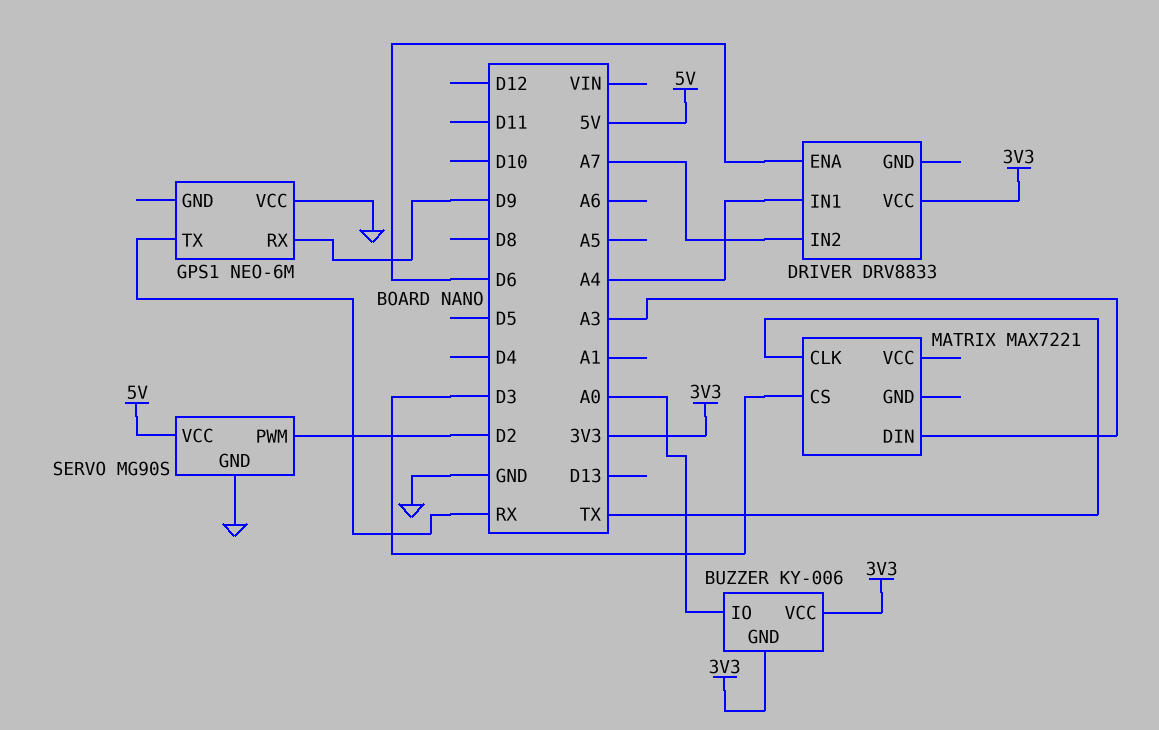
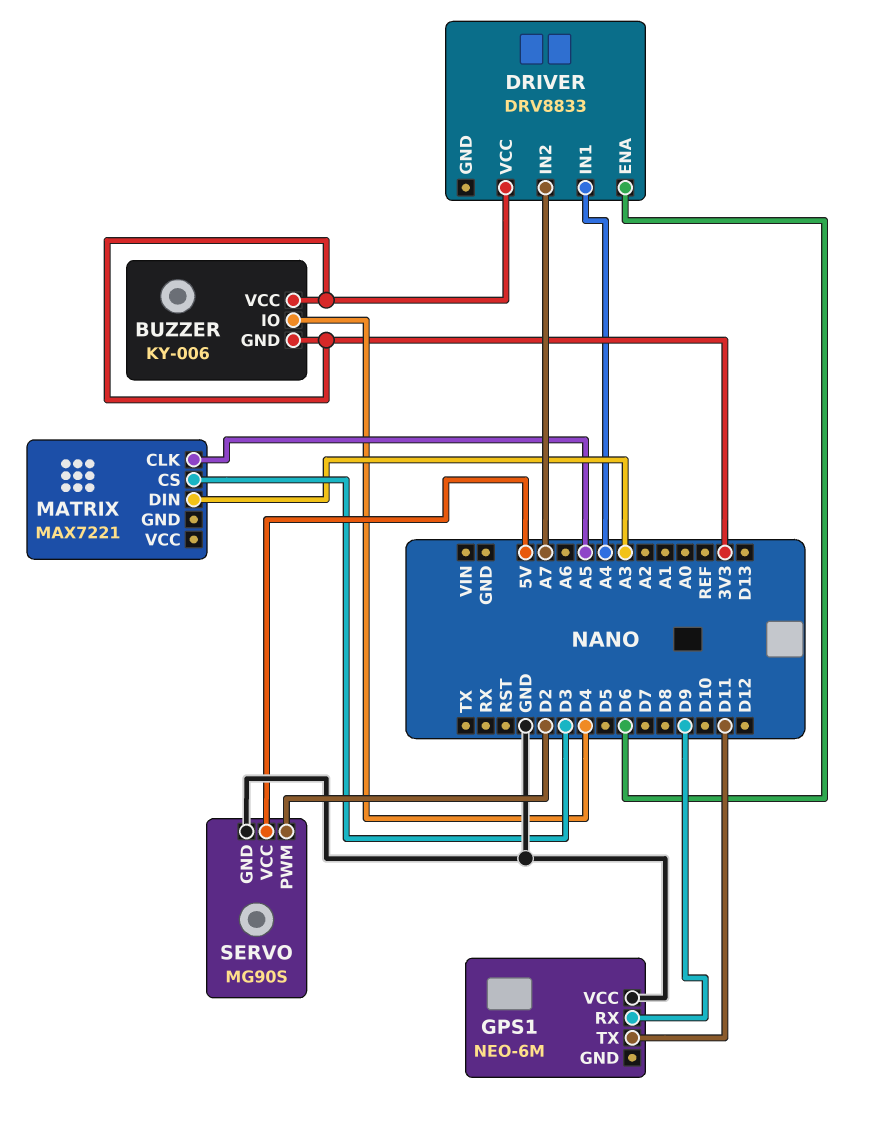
BUZZER pin IO: A0 -> D4
GPS1 pin TX: RX -> D11
MATRIX pin CLK: TX -> A5

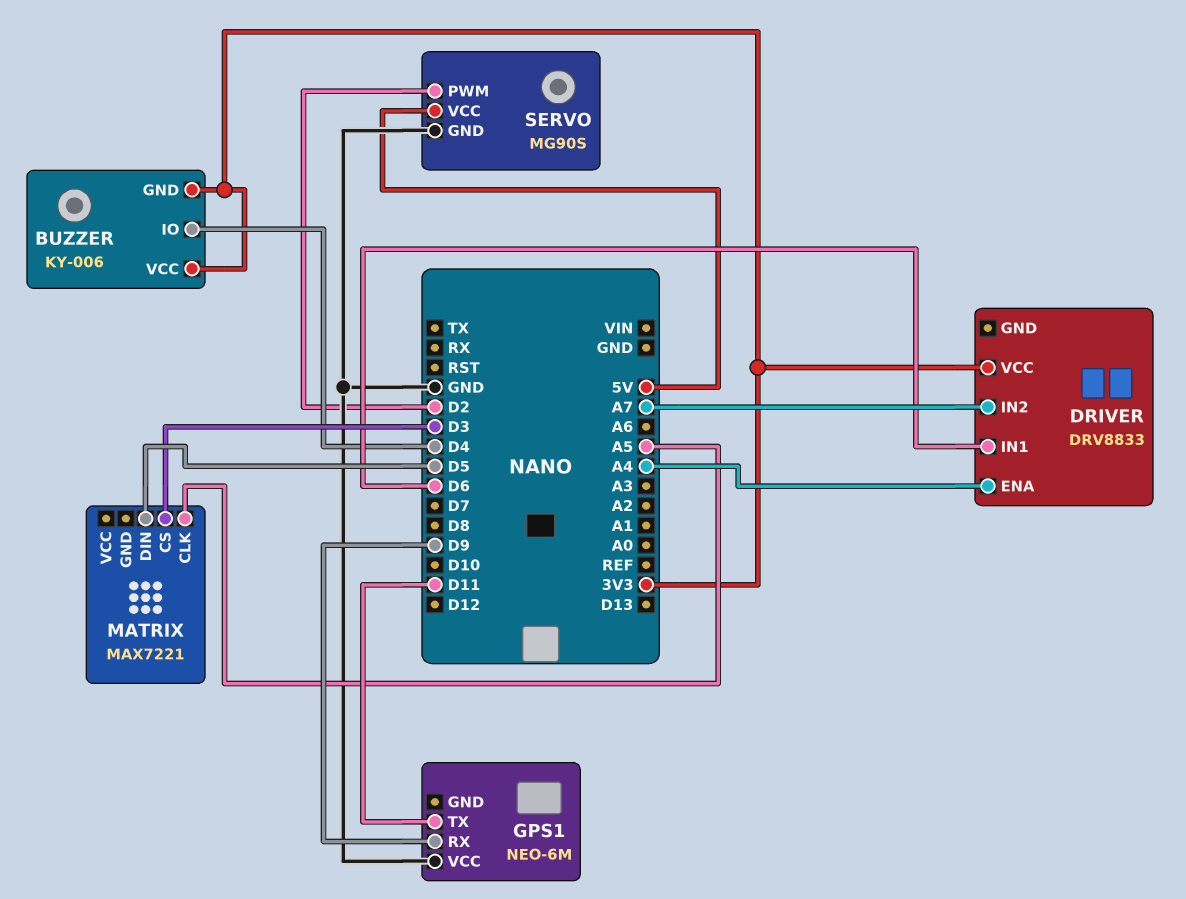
DRIVER pin ENA: D6 -> A4
DRIVER pin IN1: A4 -> D6
MATRIX pin DIN: A3 -> D5

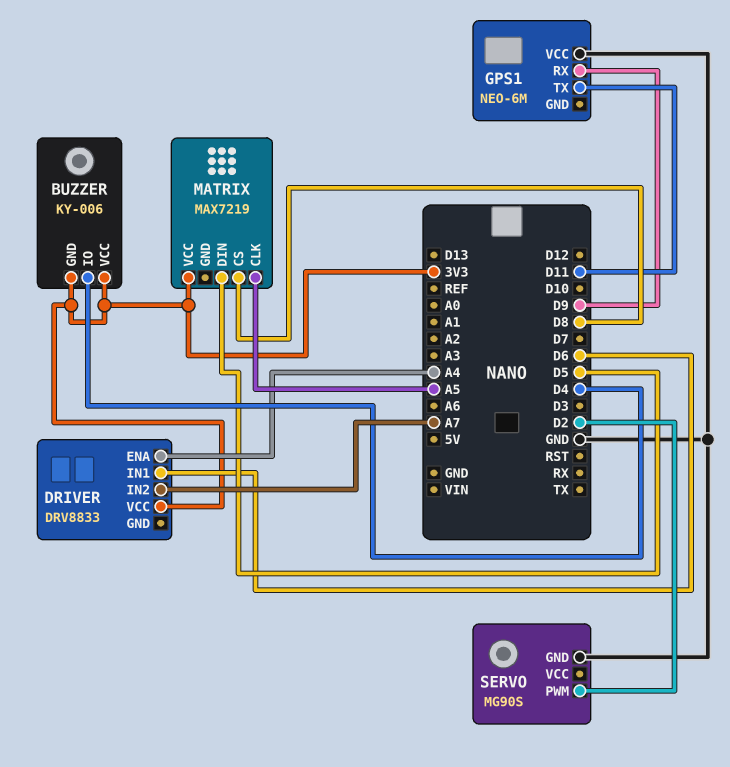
MATRIX: MAX7221 -> MAX7219
MATRIX pin CS: D3 -> D8
MATRIX pin VCC: none -> 3V3
SERVO pin VCC: 5V -> none

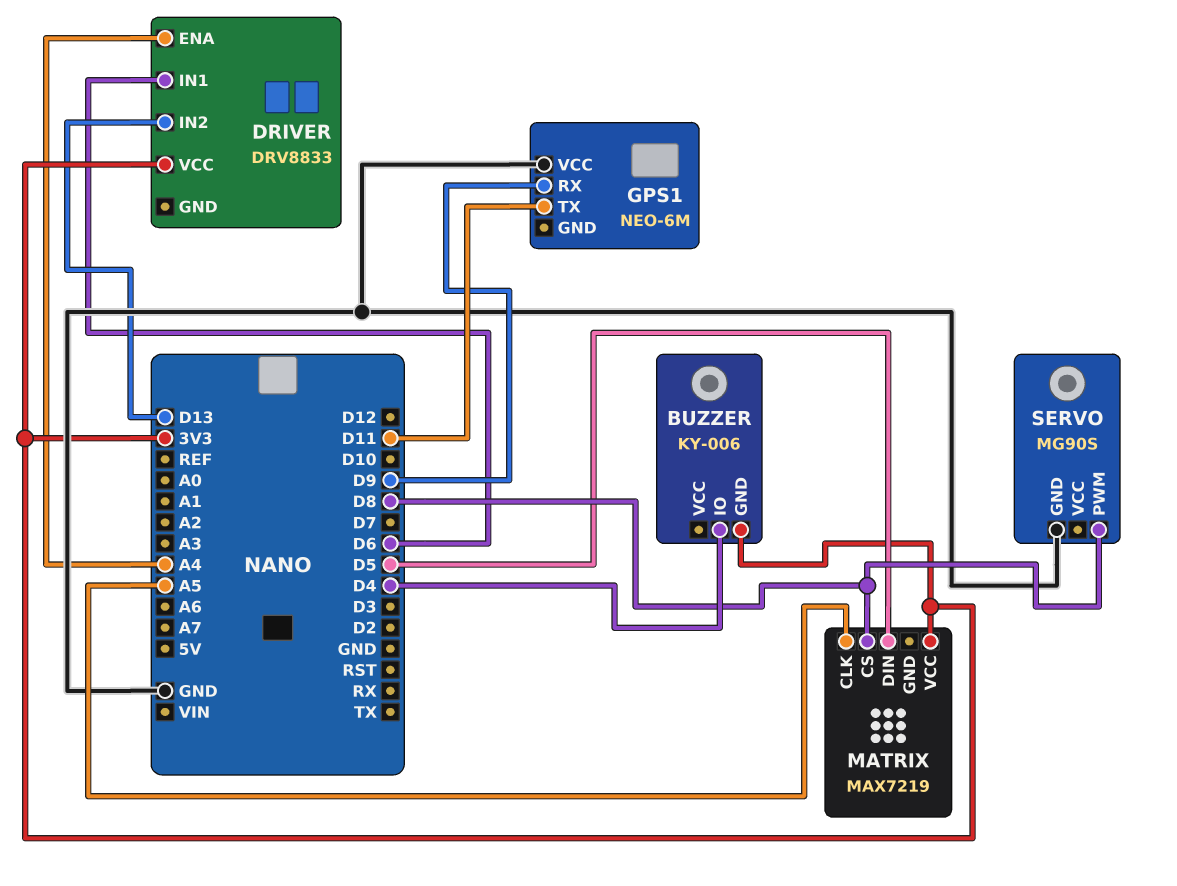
BUZZER pin VCC: 3V3 -> none
DRIVER pin IN2: A7 -> D13
SERVO pin PWM: D2 -> D8

